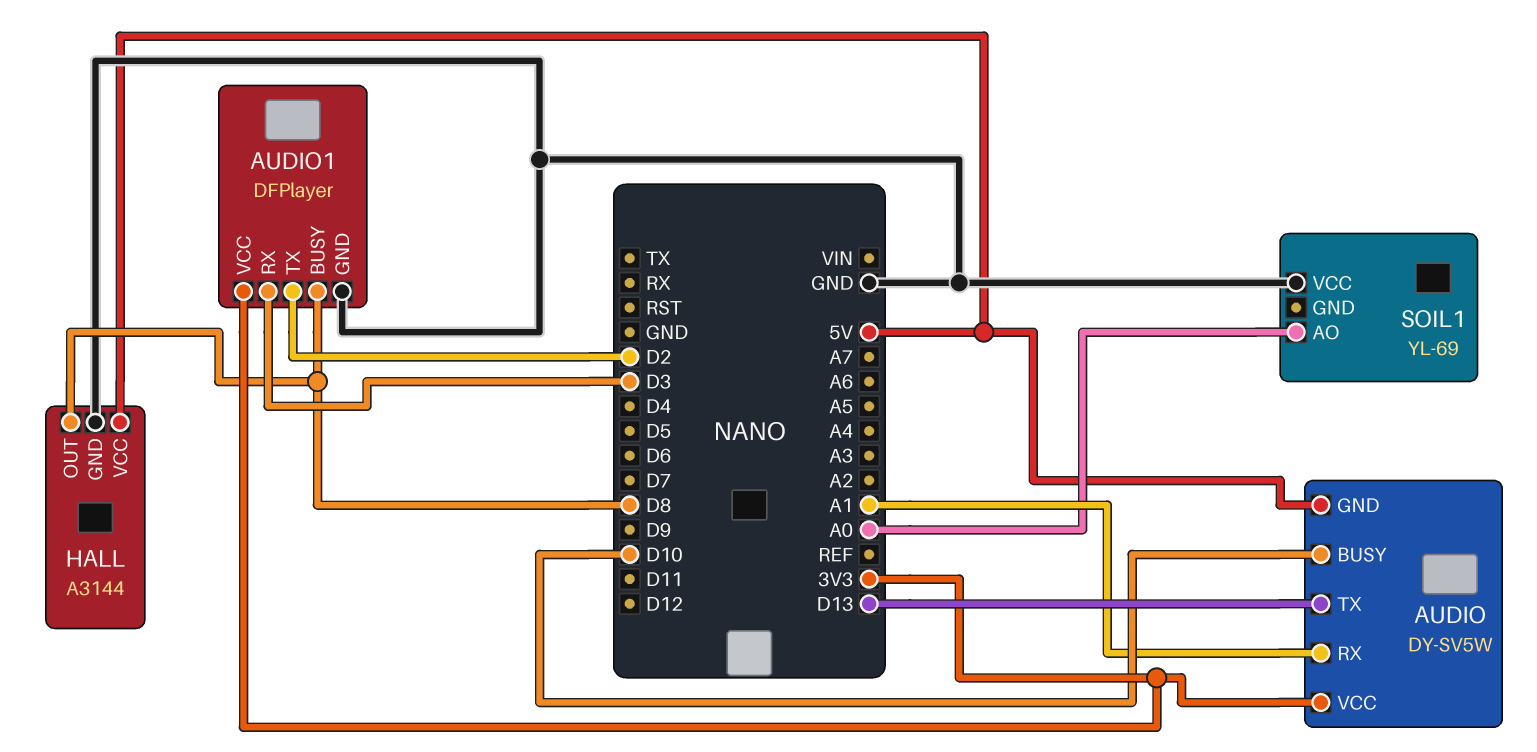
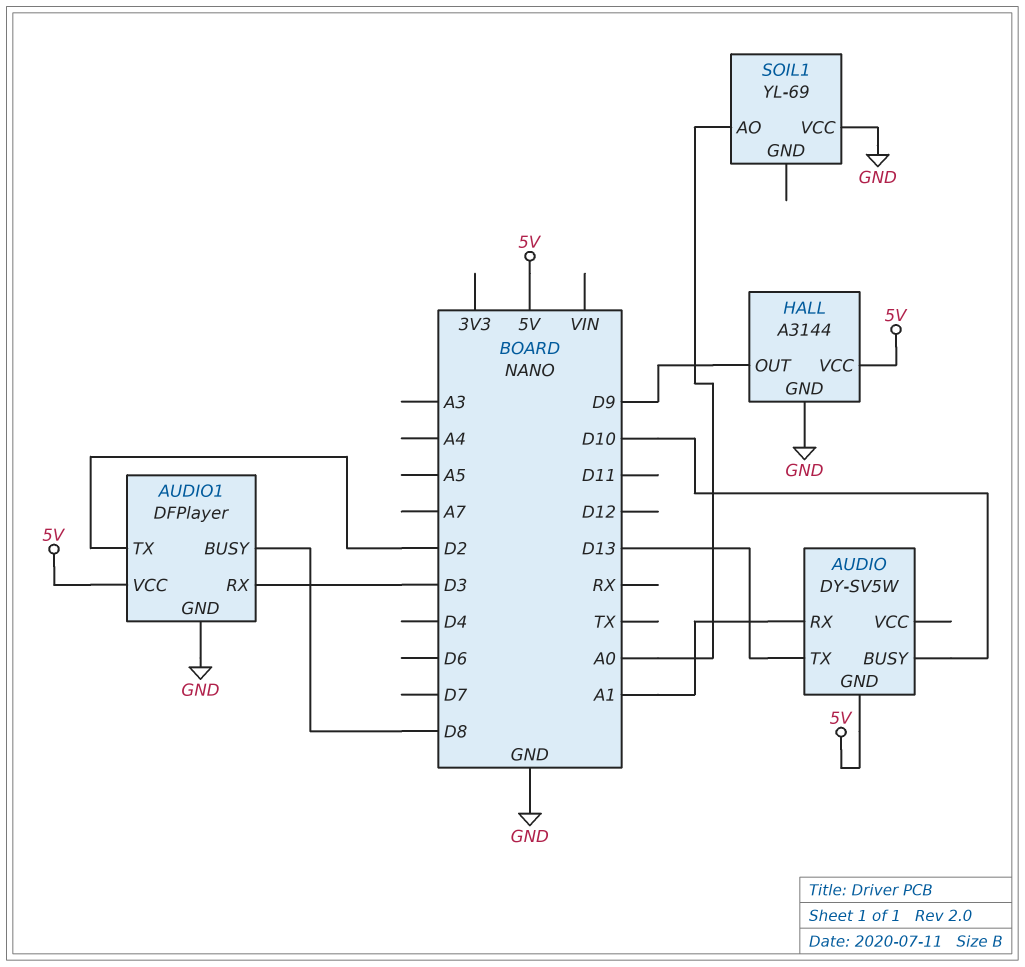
AUDIO pin VCC: 3V3 -> none
AUDIO1 pin VCC: 3V3 -> 5V
HALL pin OUT: D8 -> D9

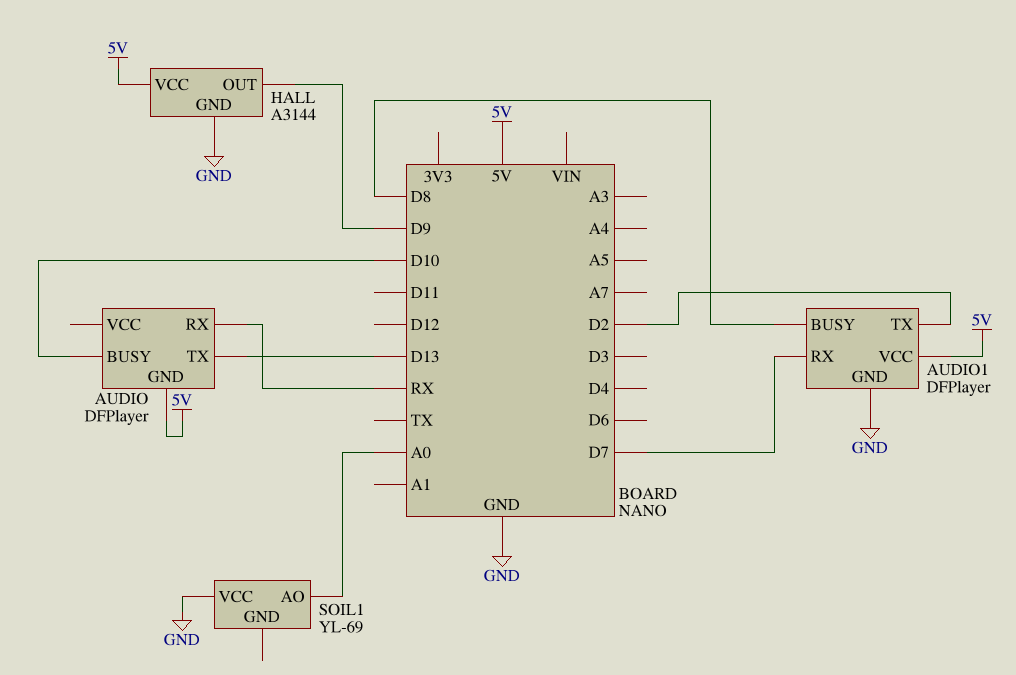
AUDIO: DY-SV5W -> DFPlayer
AUDIO pin RX: A1 -> RX
AUDIO1 pin RX: D3 -> D7

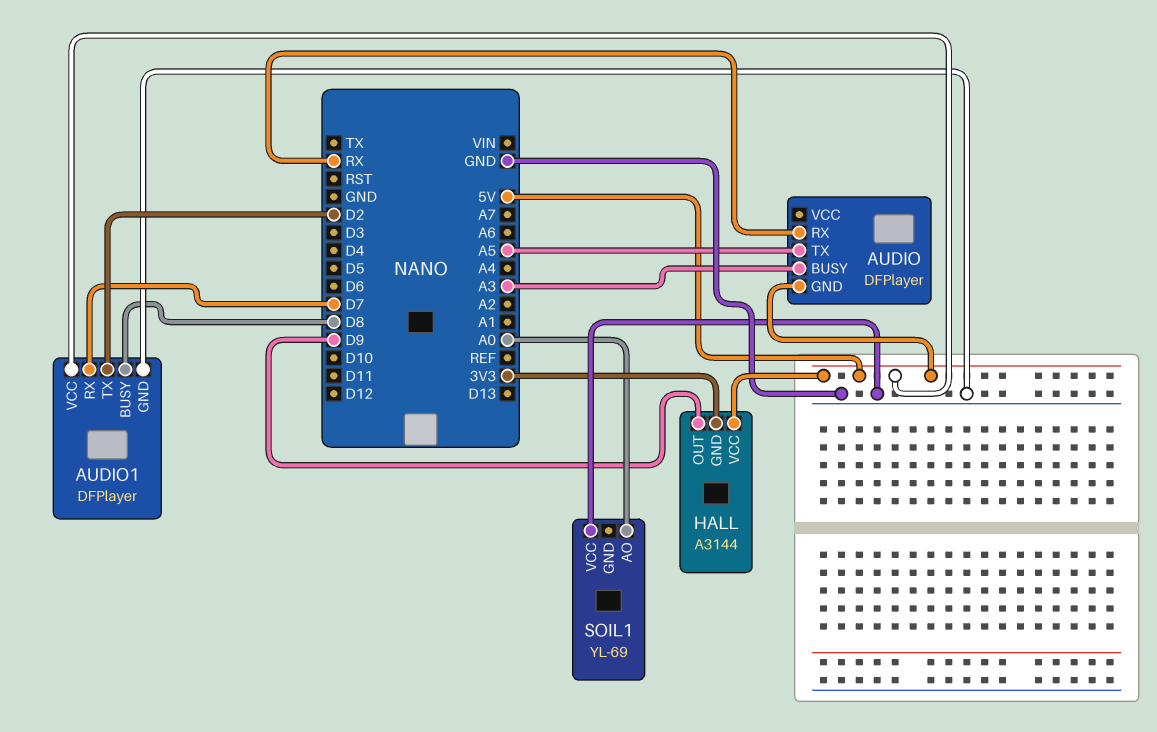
AUDIO pin BUSY: D10 -> A3
AUDIO pin TX: D13 -> A5
HALL pin GND: GND -> 3V3

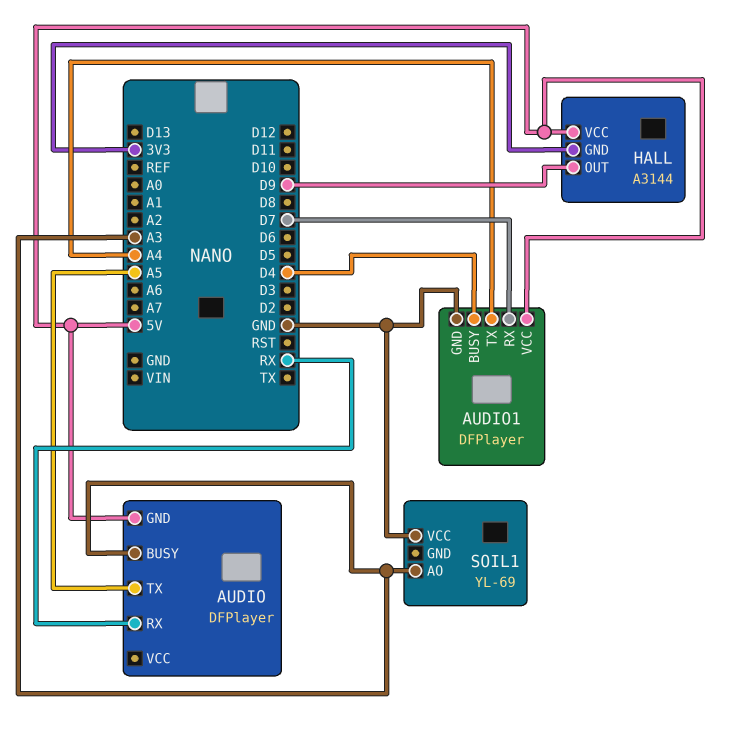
AUDIO1 pin BUSY: D8 -> D4
AUDIO1 pin TX: D2 -> A4
SOIL1 pin AO: A0 -> A3

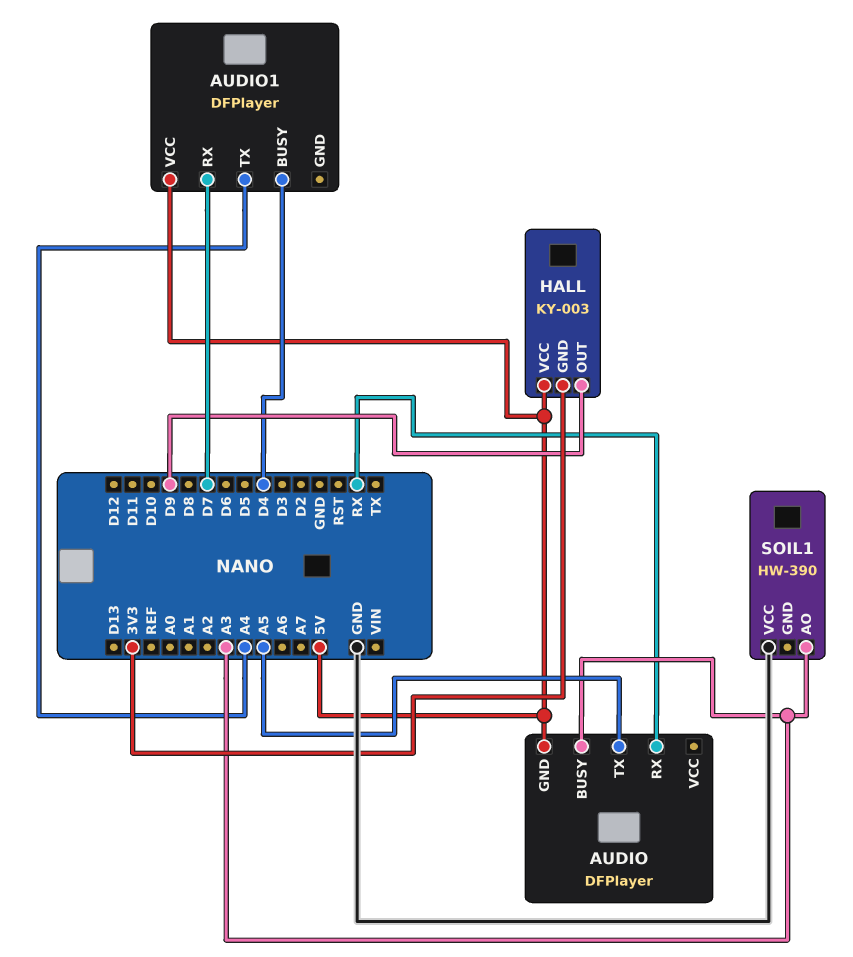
AUDIO1 pin GND: GND -> none
HALL: A3144 -> KY-003
SOIL1: YL-69 -> HW-390

